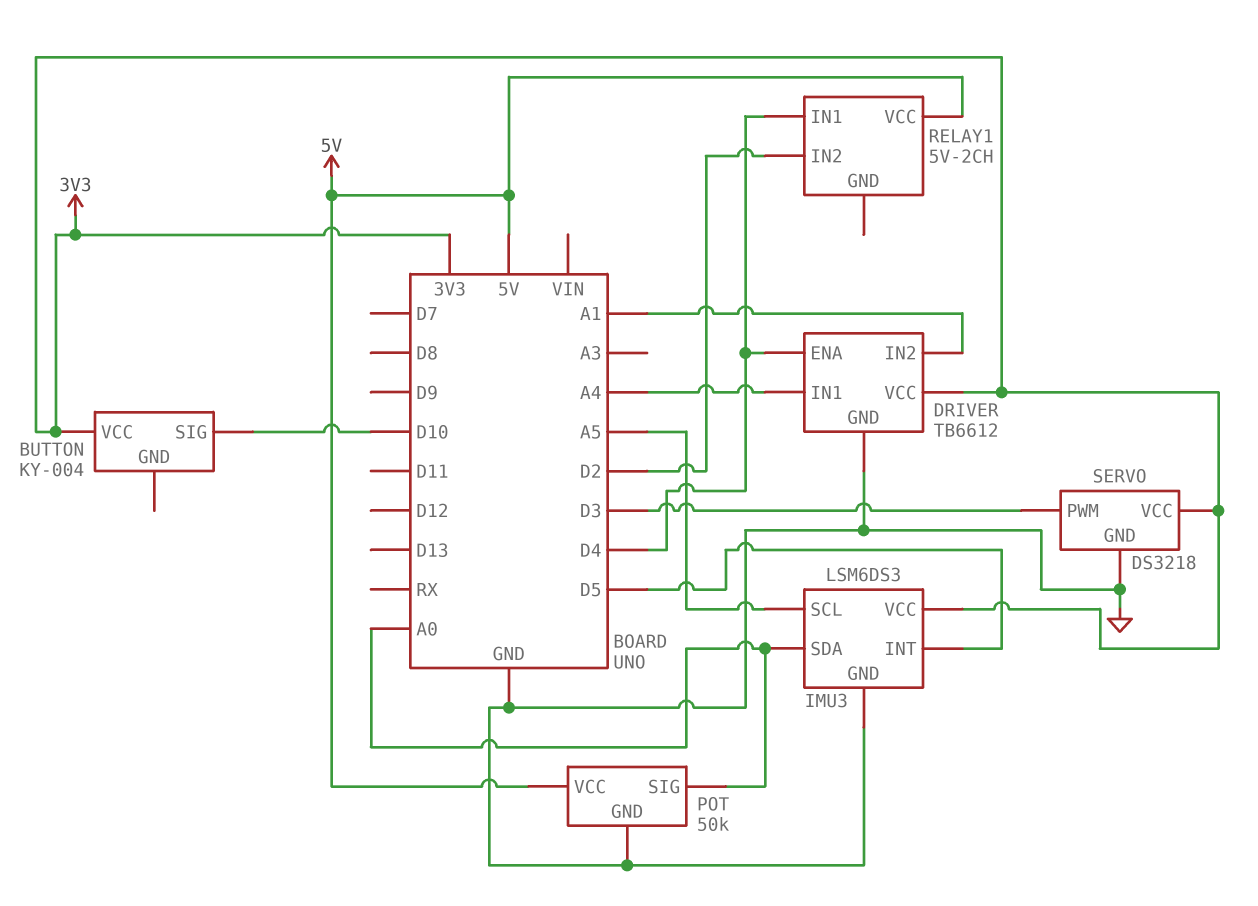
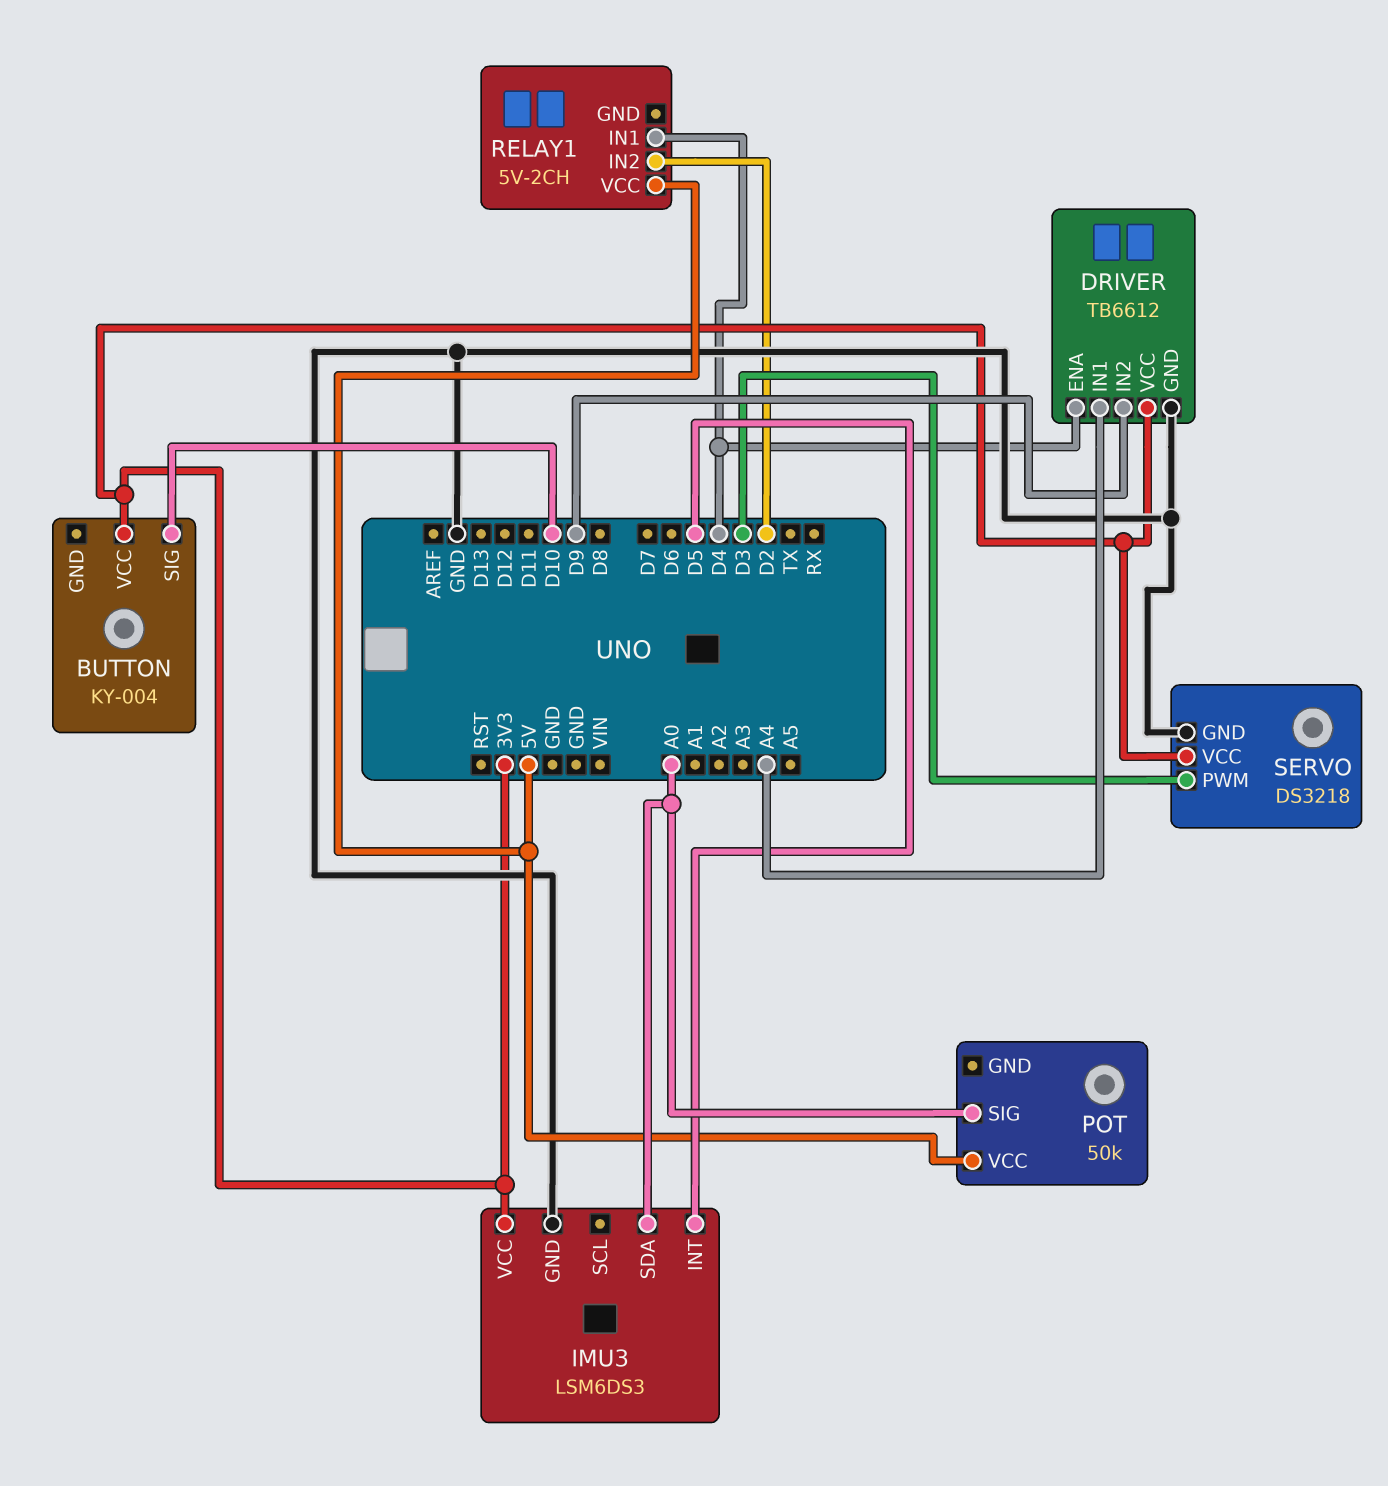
DRIVER pin IN2: A1 -> D9
IMU3 pin SCL: A5 -> none
POT pin GND: GND -> none

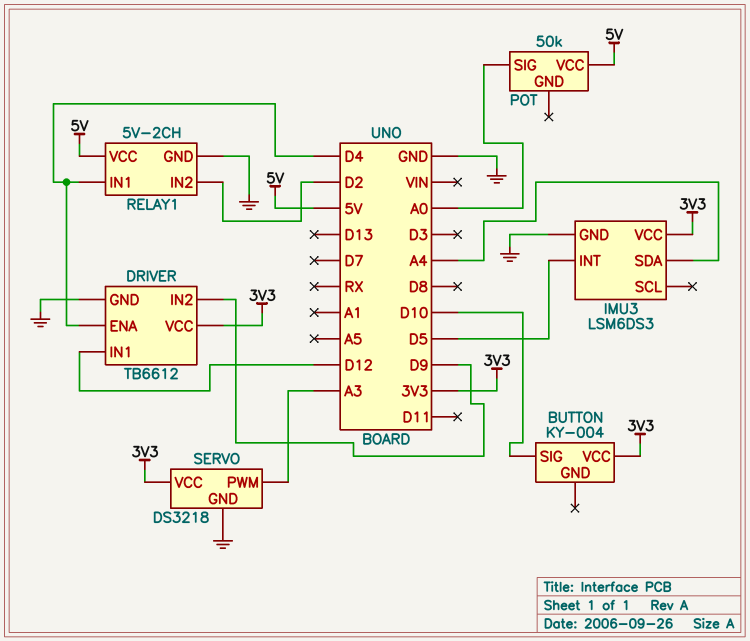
DRIVER pin IN1: A4 -> D12
IMU3 pin SDA: A0 -> A4
RELAY1 pin GND: none -> GND
SERVO pin PWM: D3 -> A3

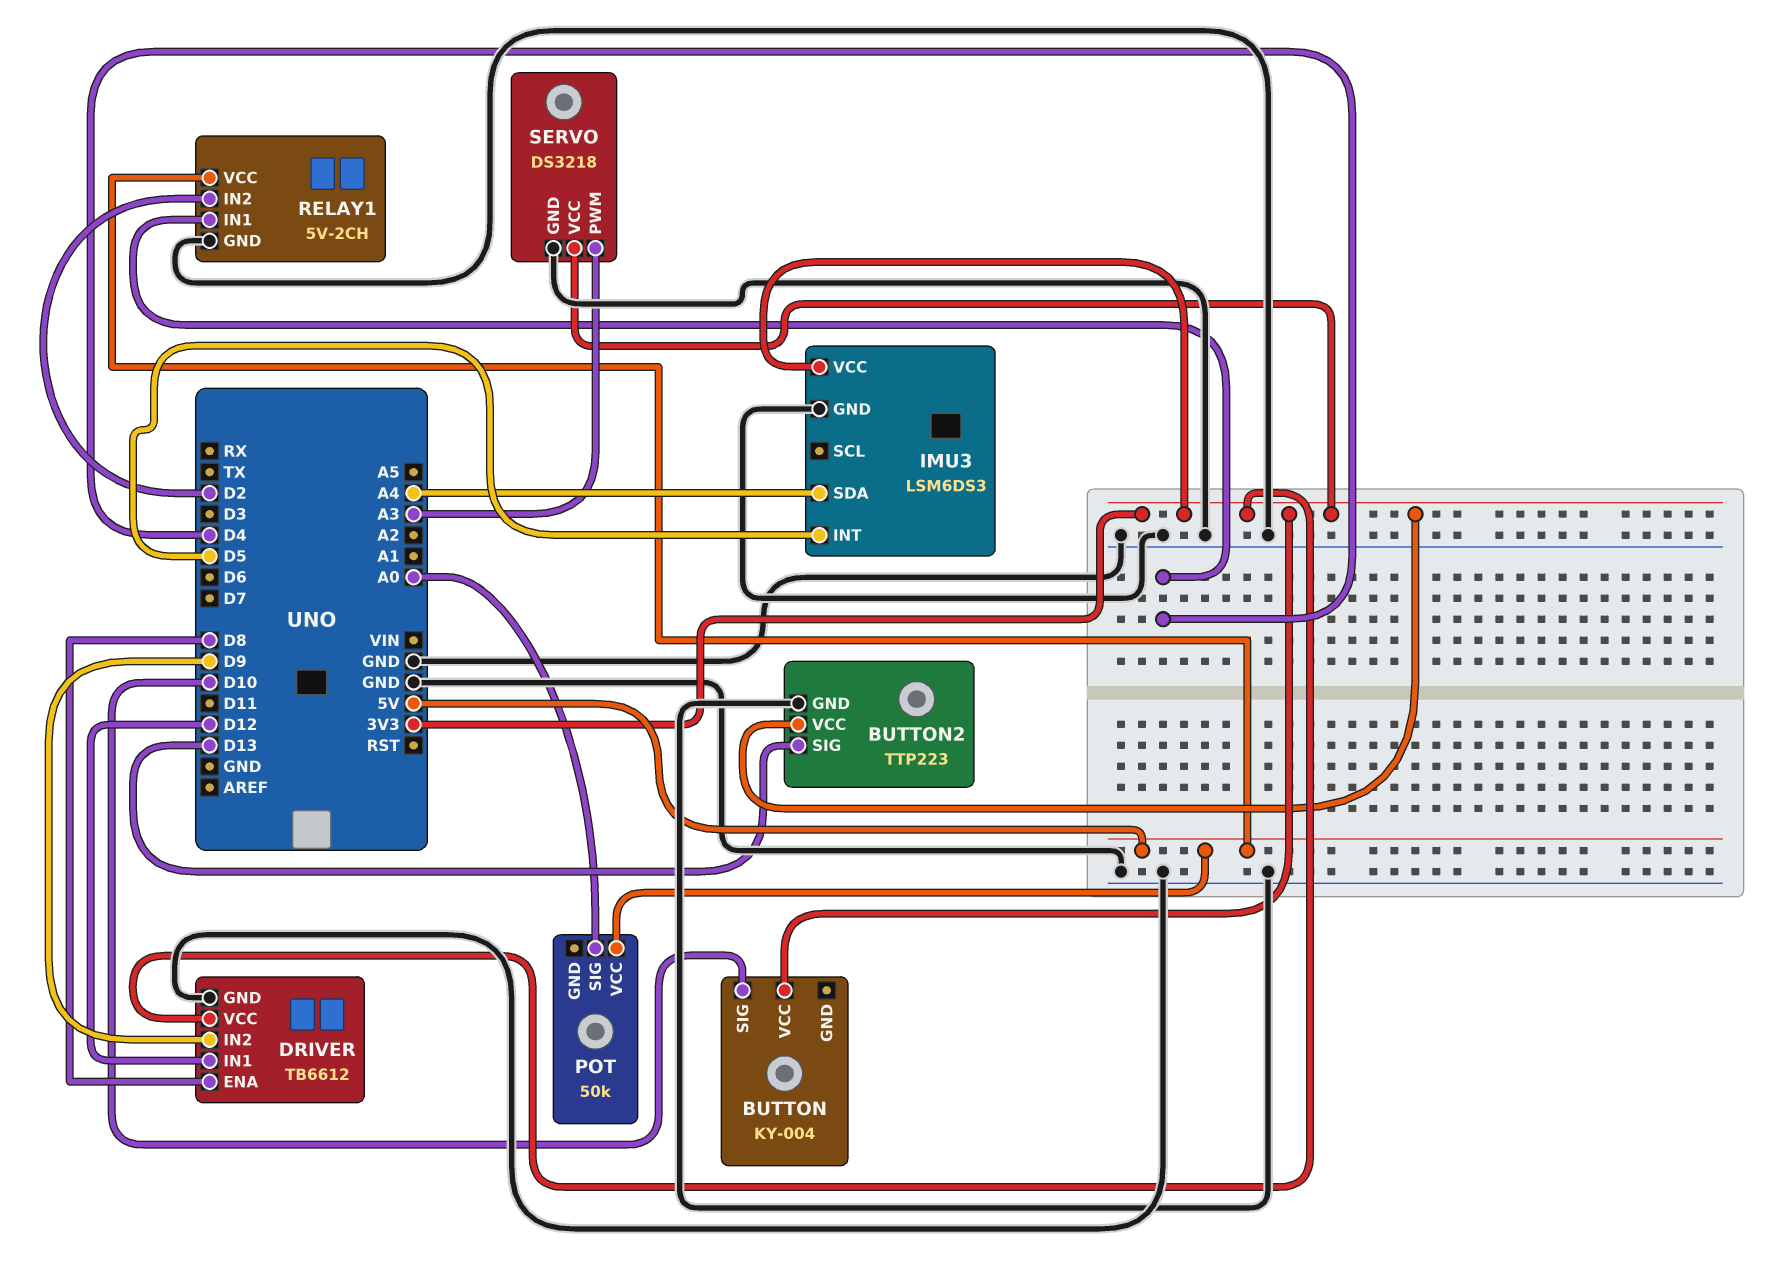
BUTTON2: none -> TTP223
BUTTON2 pin GND: none -> GND
BUTTON2 pin SIG: none -> D13
BUTTON2 pin VCC: none -> 3V3
DRIVER pin ENA: D4 -> D8

